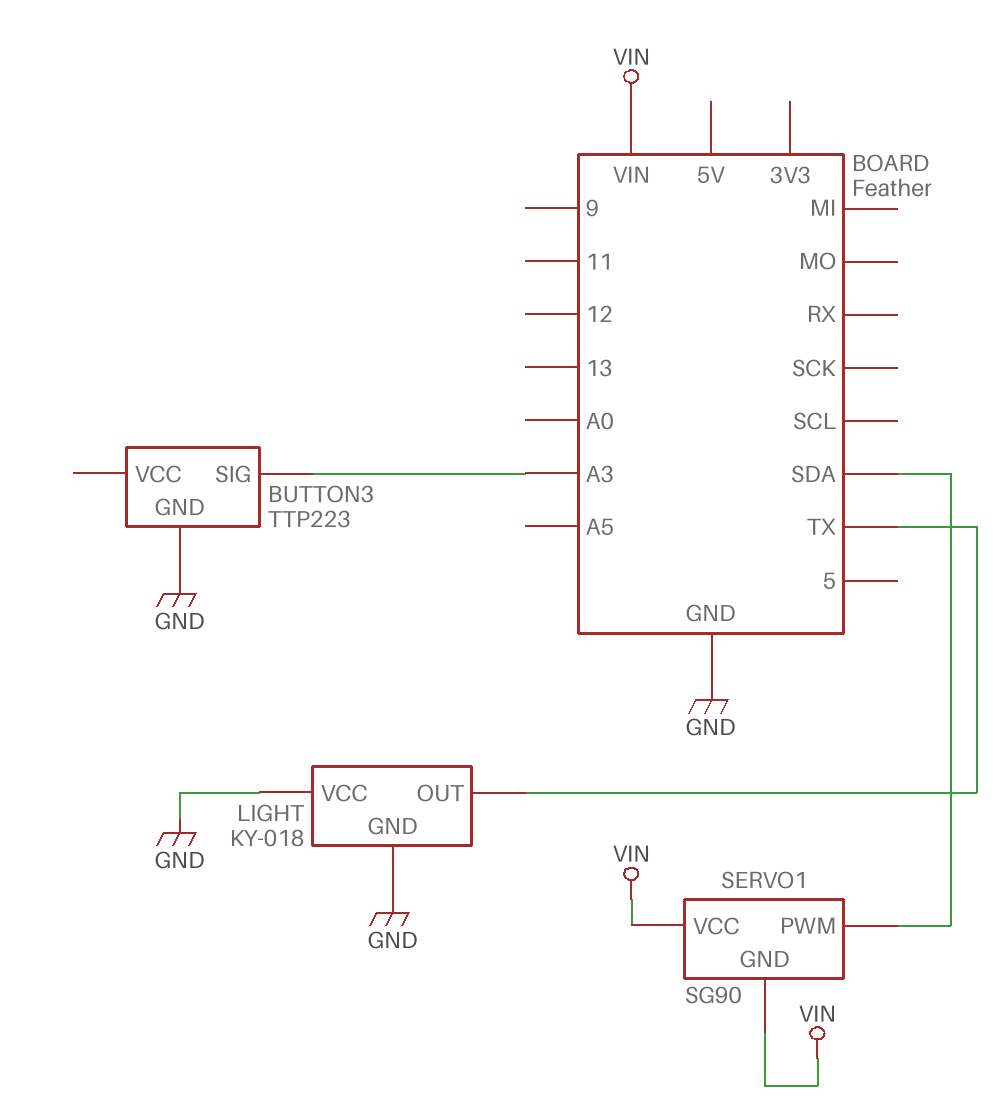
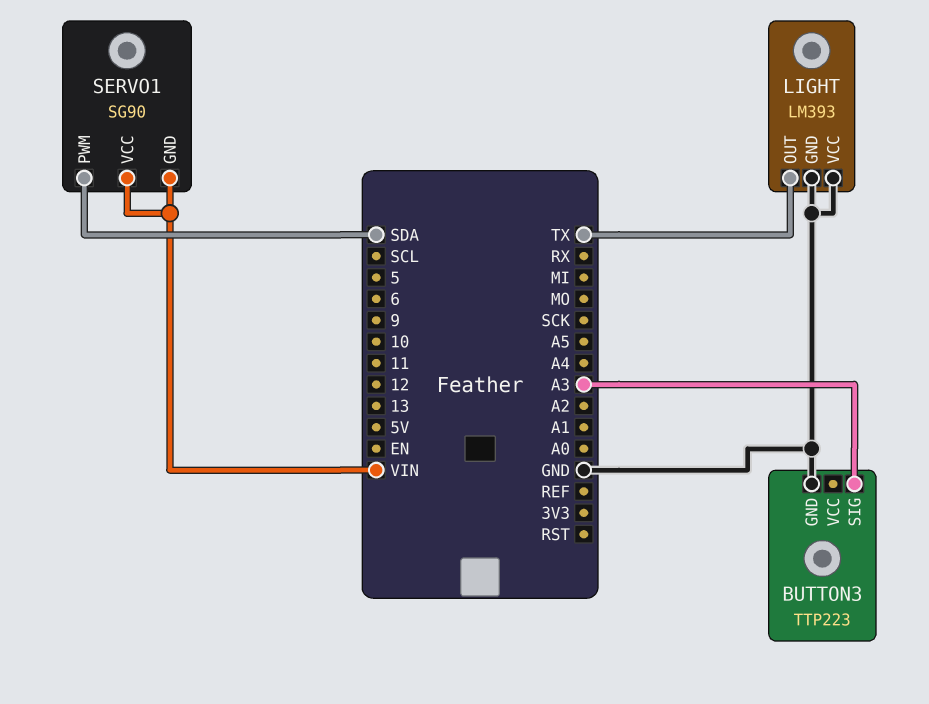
LIGHT: KY-018 -> LM393

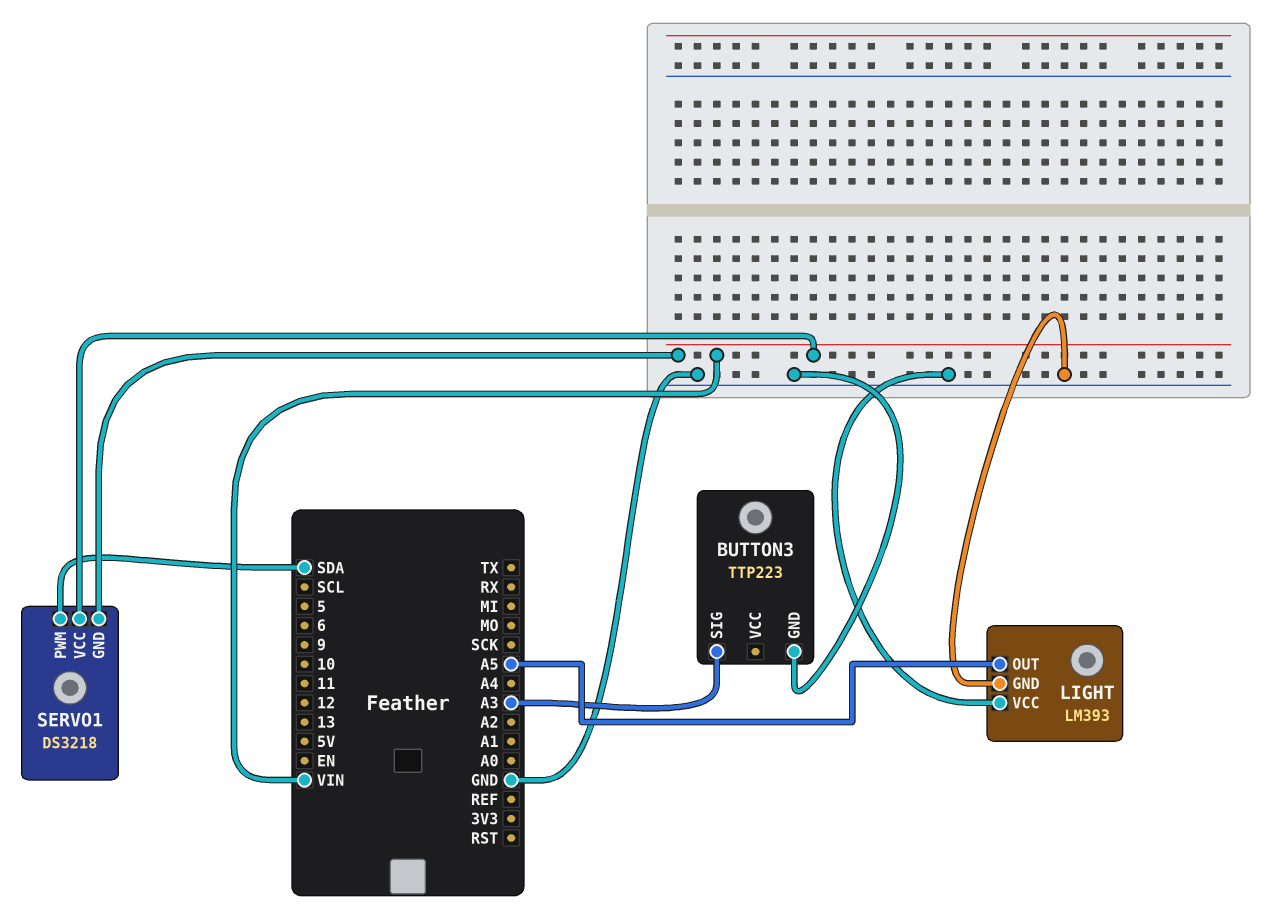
LIGHT pin OUT: TX -> A5
SERVO1: SG90 -> DS3218

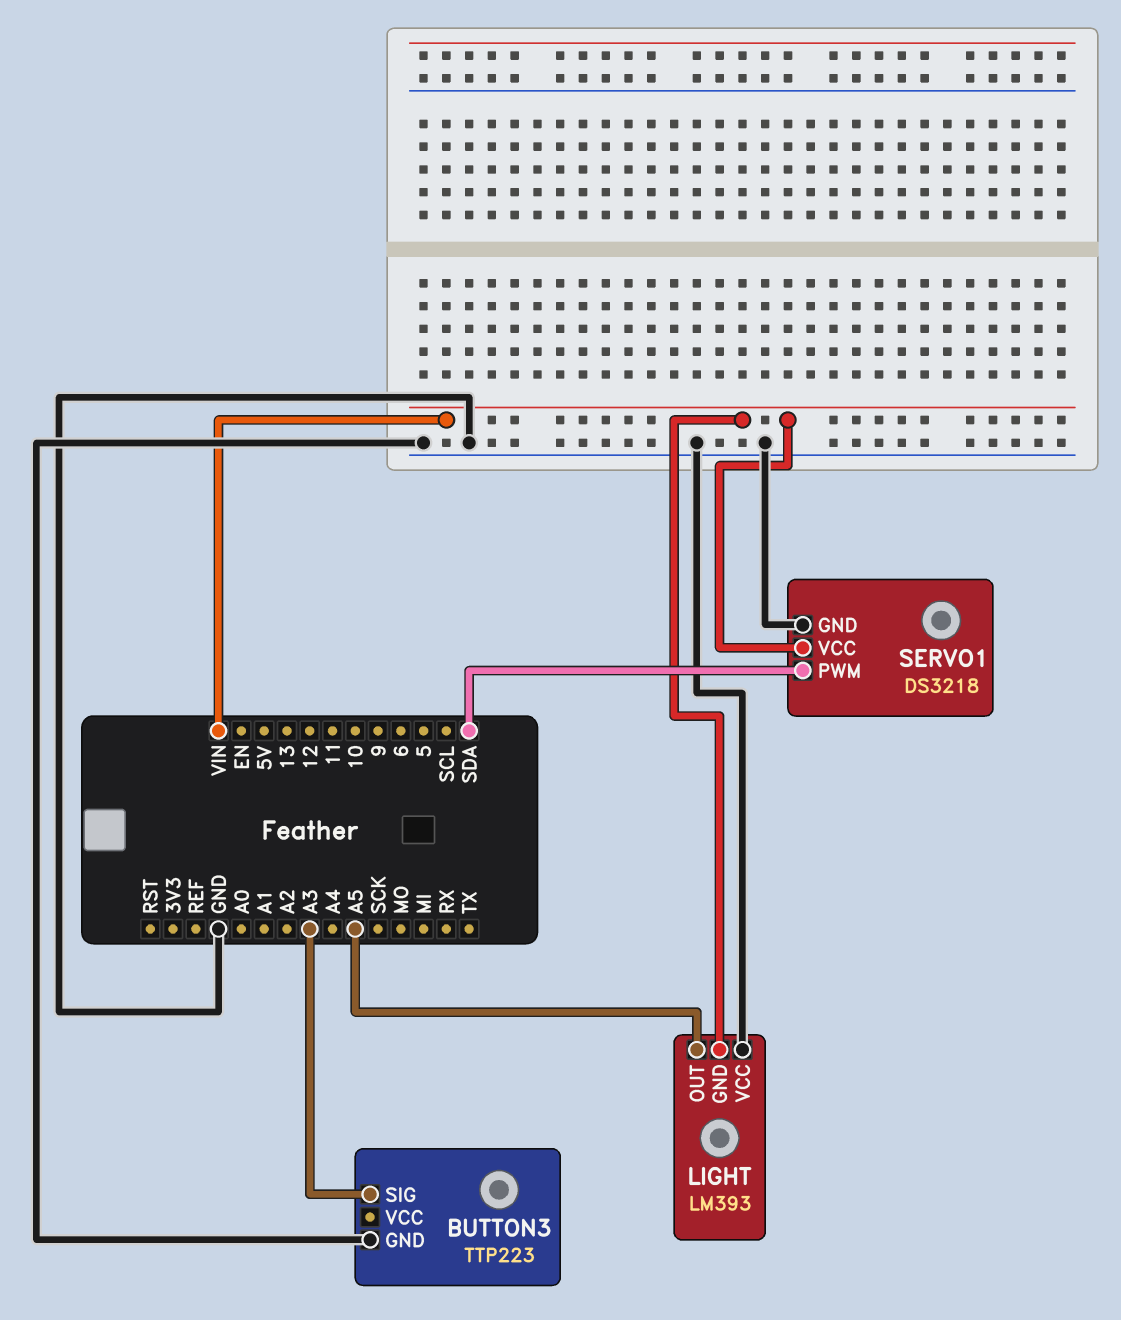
LIGHT pin GND: GND -> VIN
SERVO1 pin GND: VIN -> GND

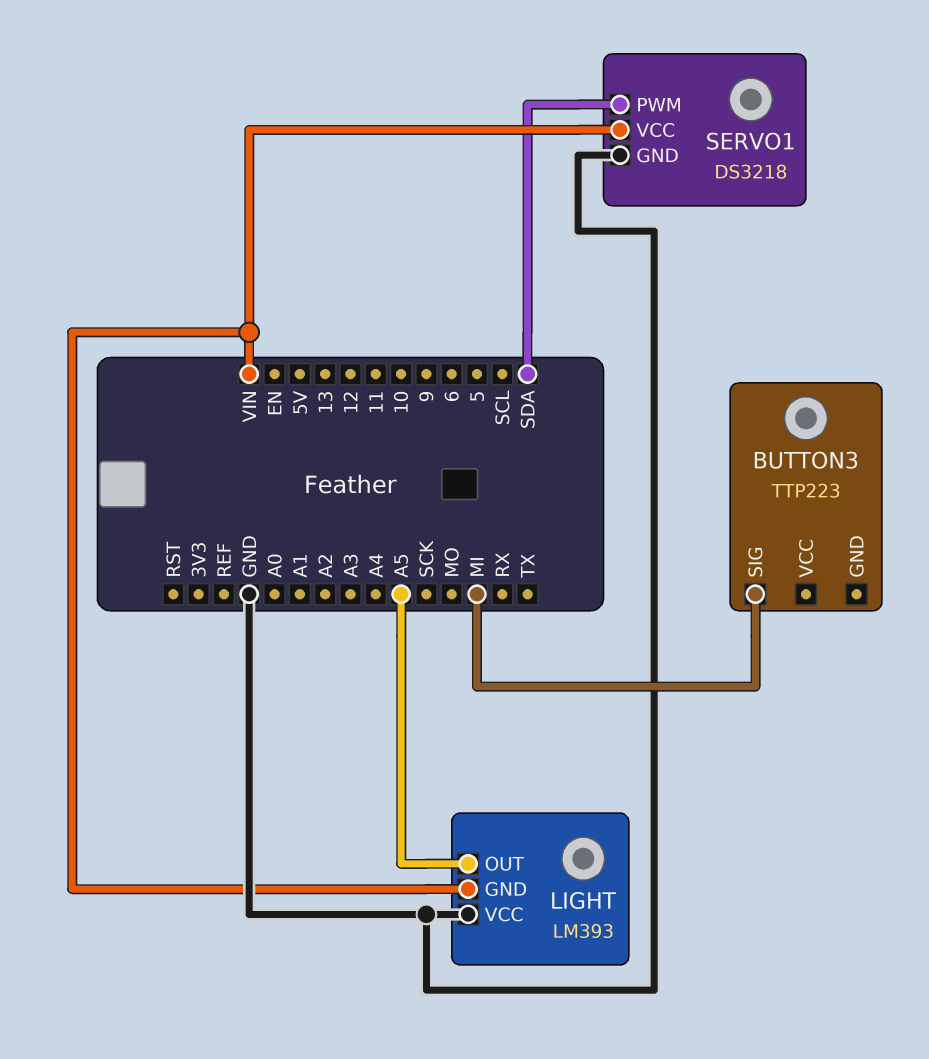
BUTTON3 pin GND: GND -> none
BUTTON3 pin SIG: A3 -> MI

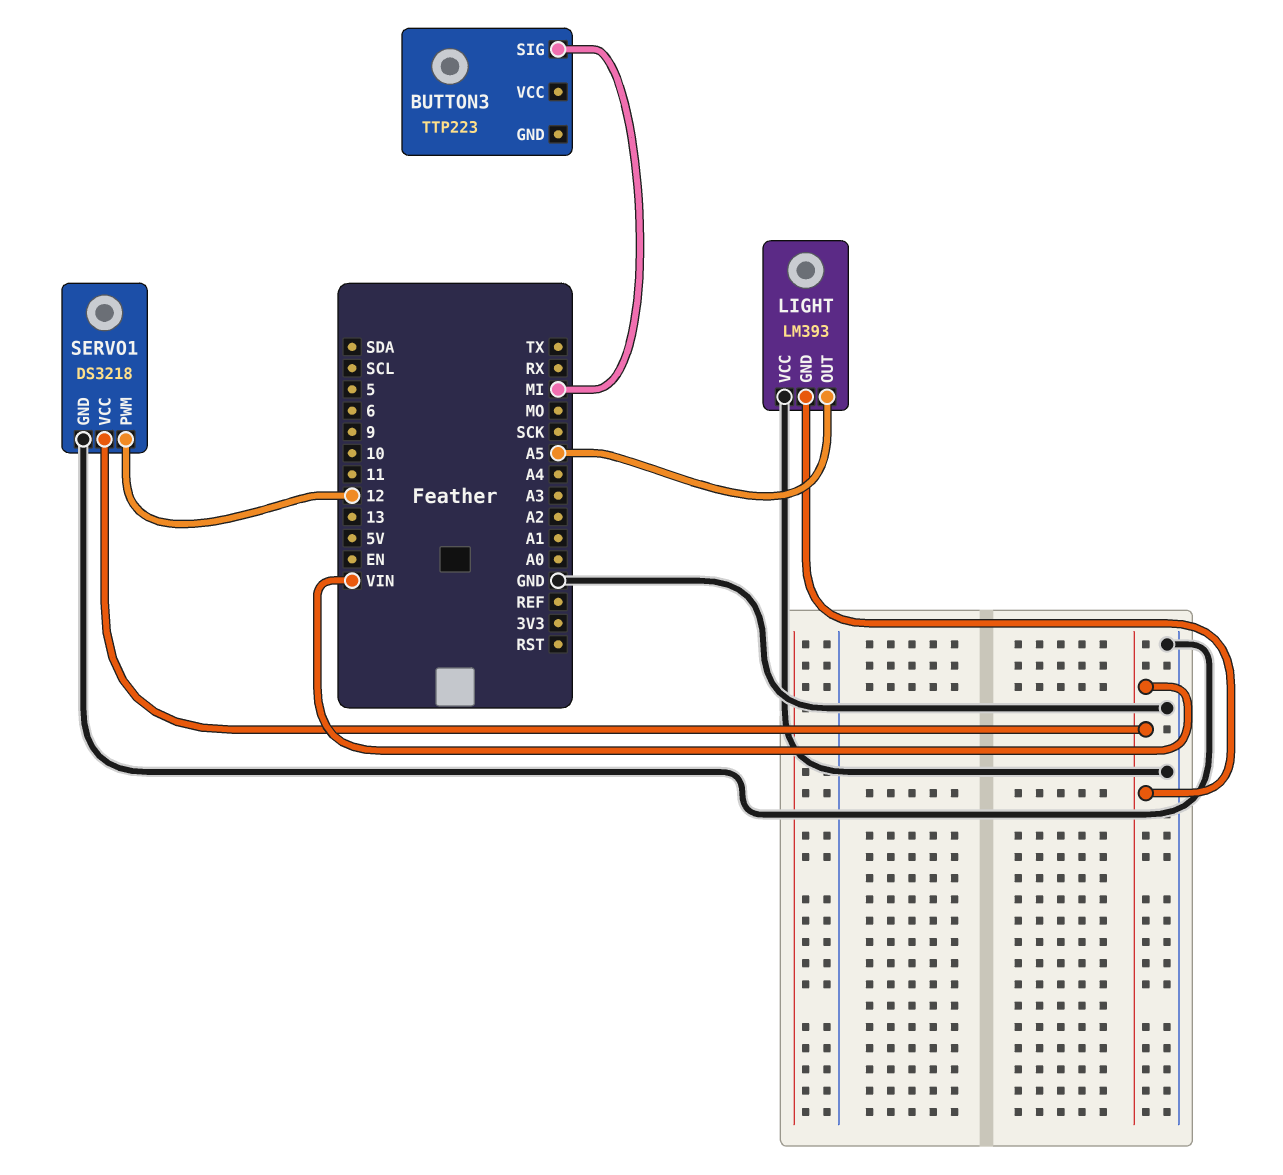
SERVO1 pin PWM: SDA -> 12

